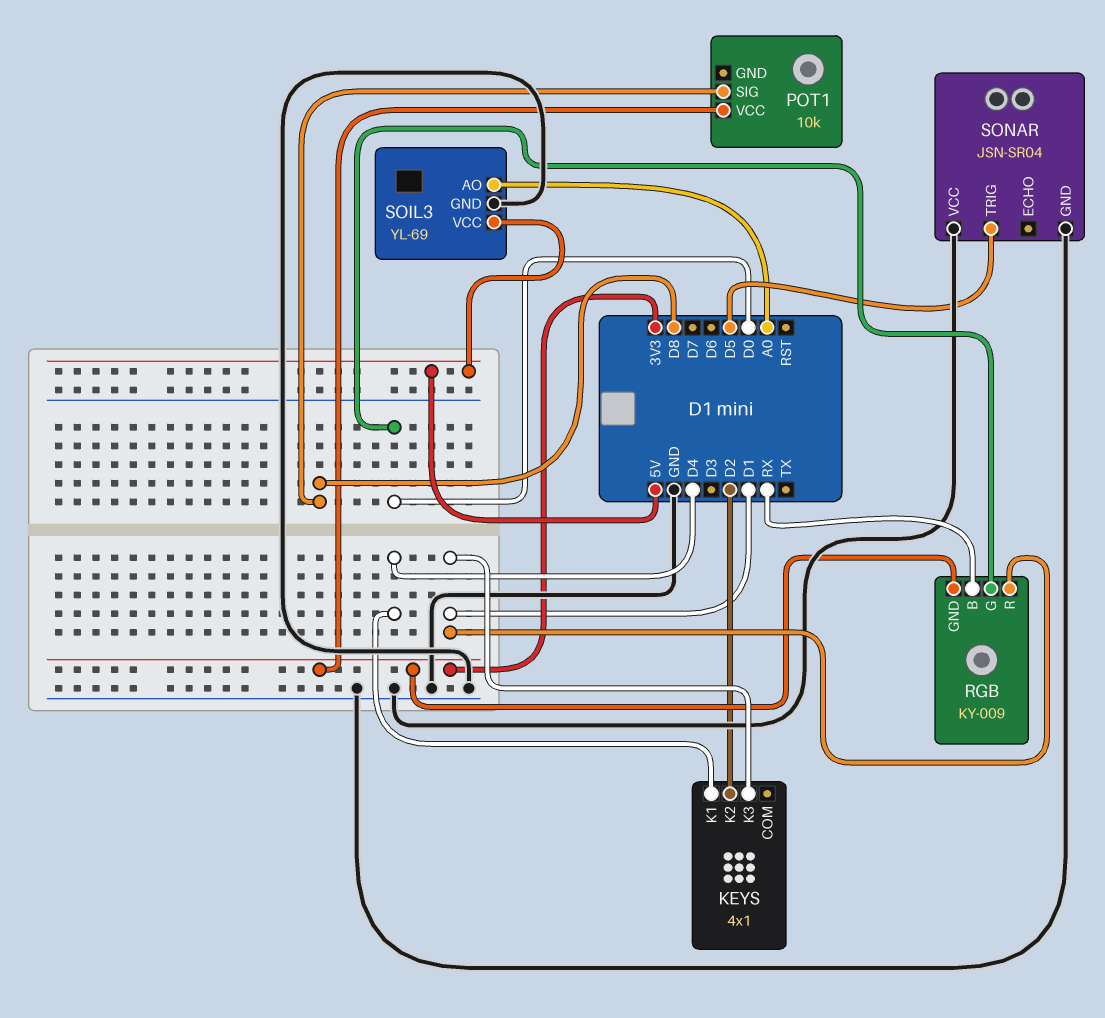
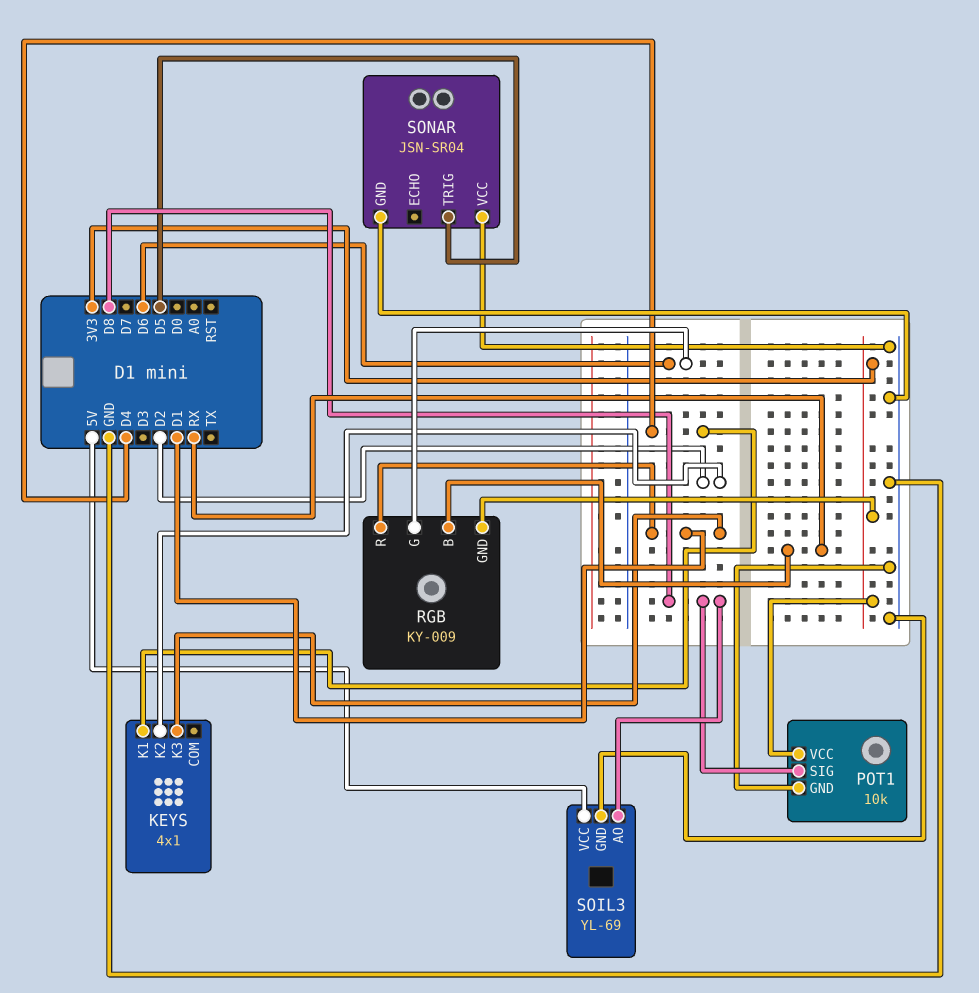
POT1 pin GND: none -> GND
RGB pin G: D0 -> D6
SOIL3 pin AO: A0 -> D8

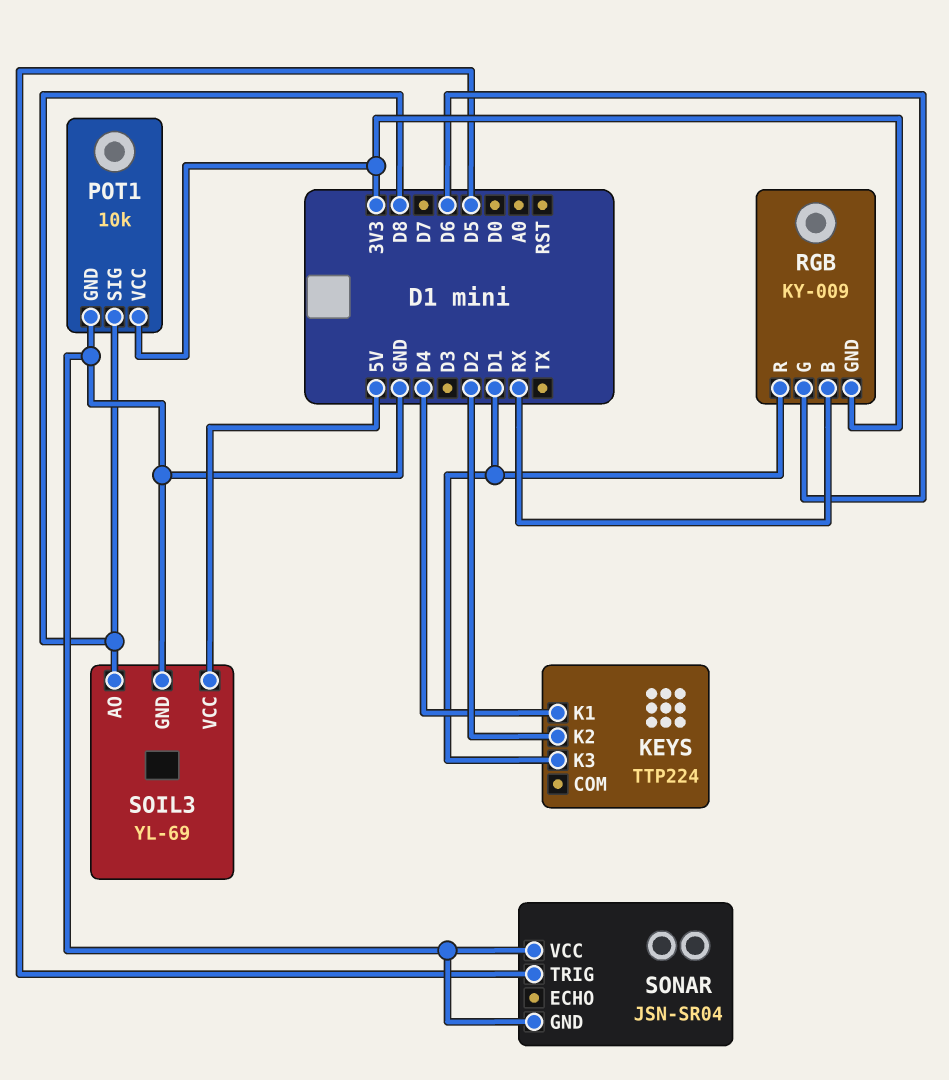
KEYS: 4x1 -> TTP224

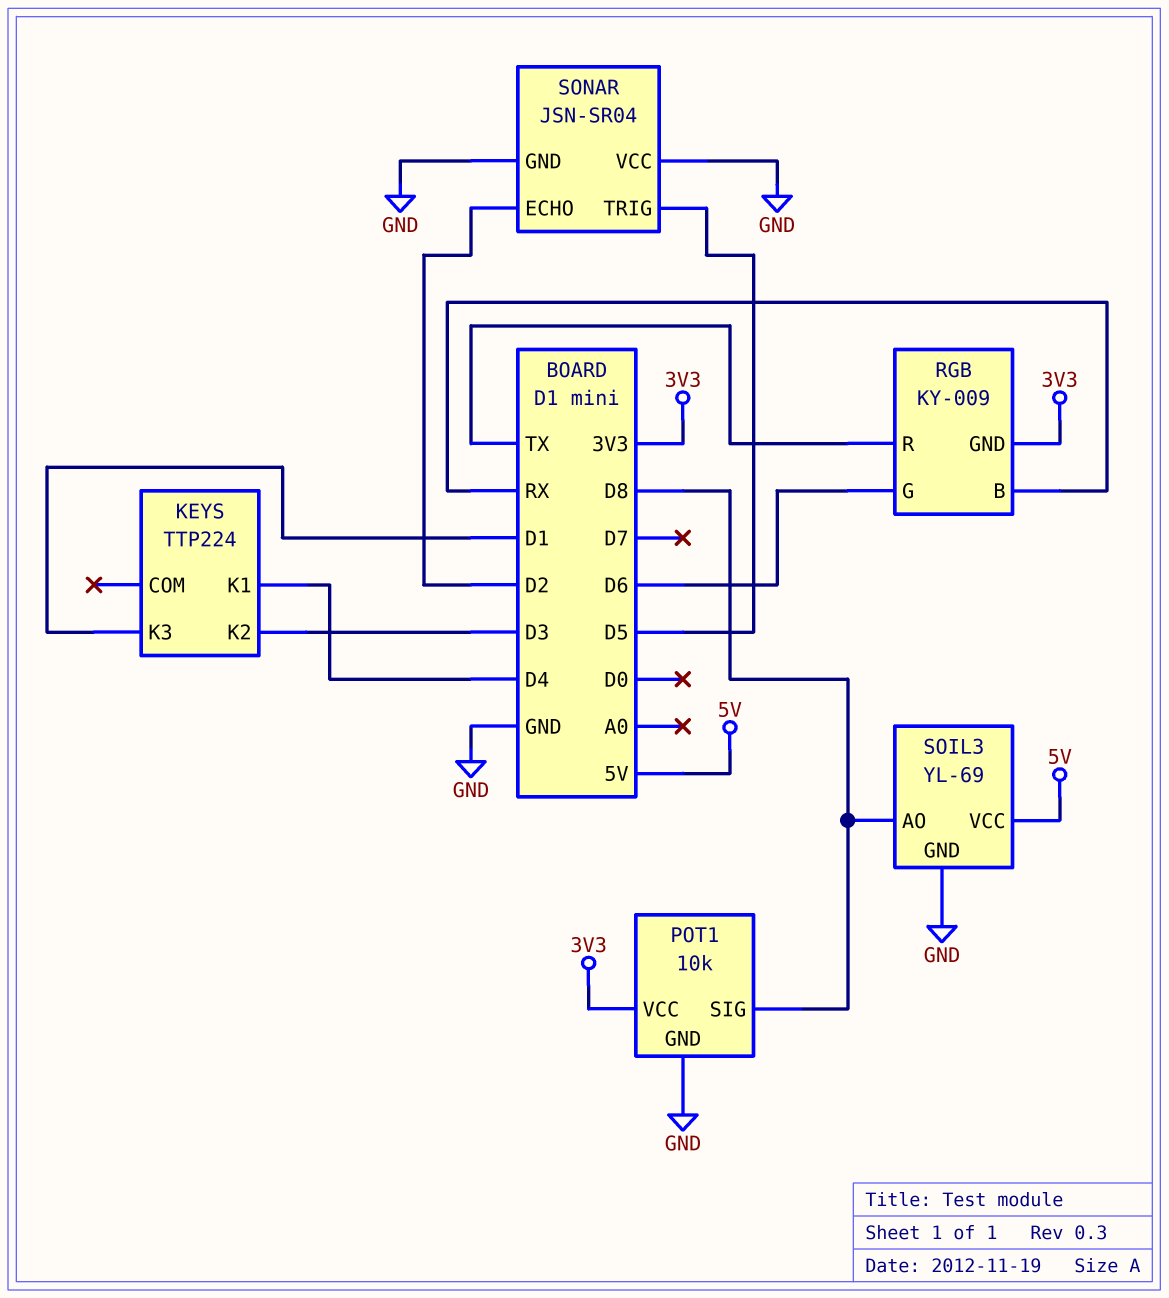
KEYS pin K2: D2 -> D3
RGB pin R: D1 -> TX
SONAR pin ECHO: none -> D2

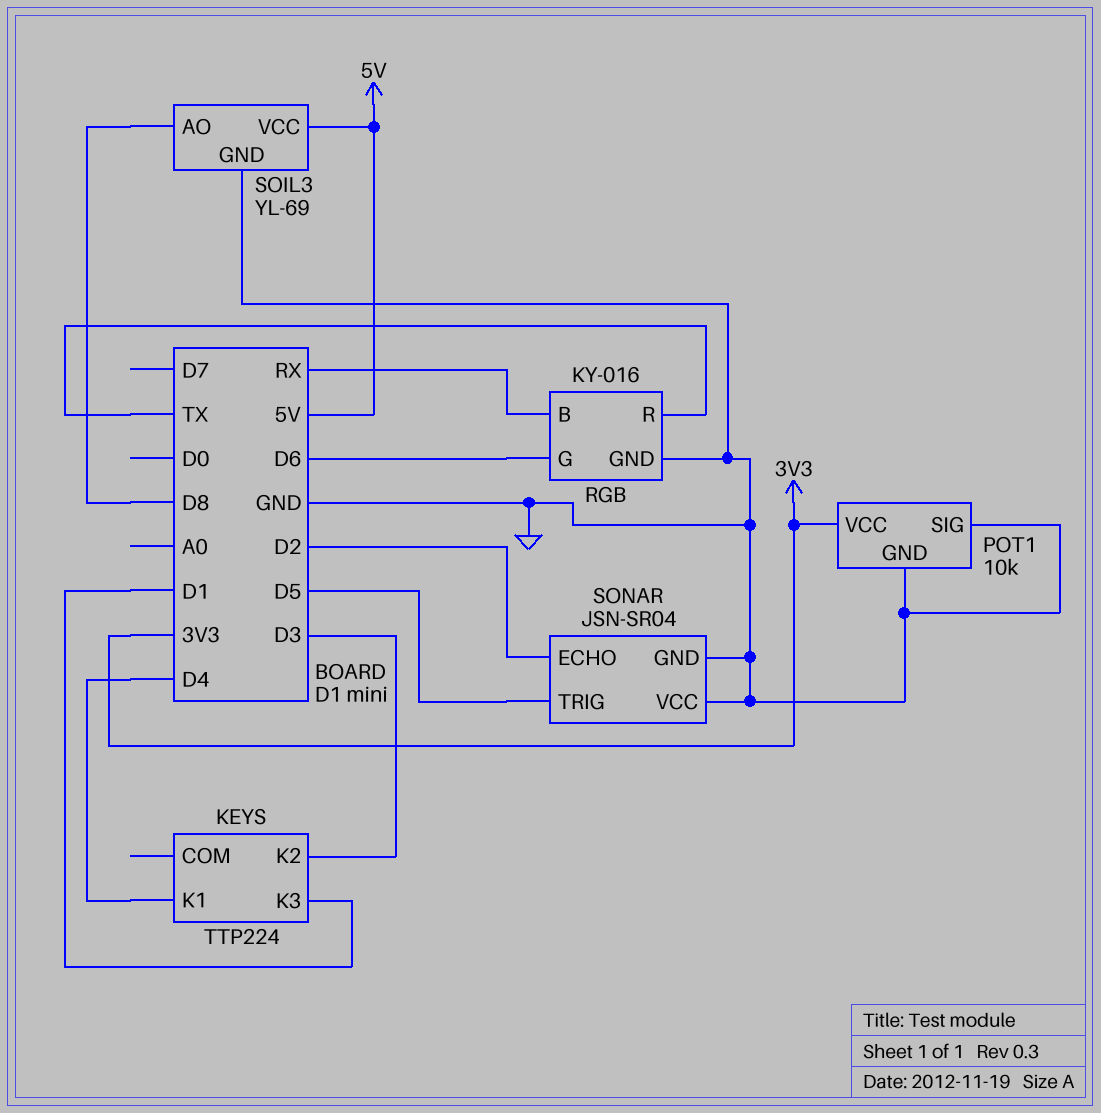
POT1 pin SIG: D8 -> GND
RGB: KY-009 -> KY-016
RGB pin GND: 3V3 -> GND

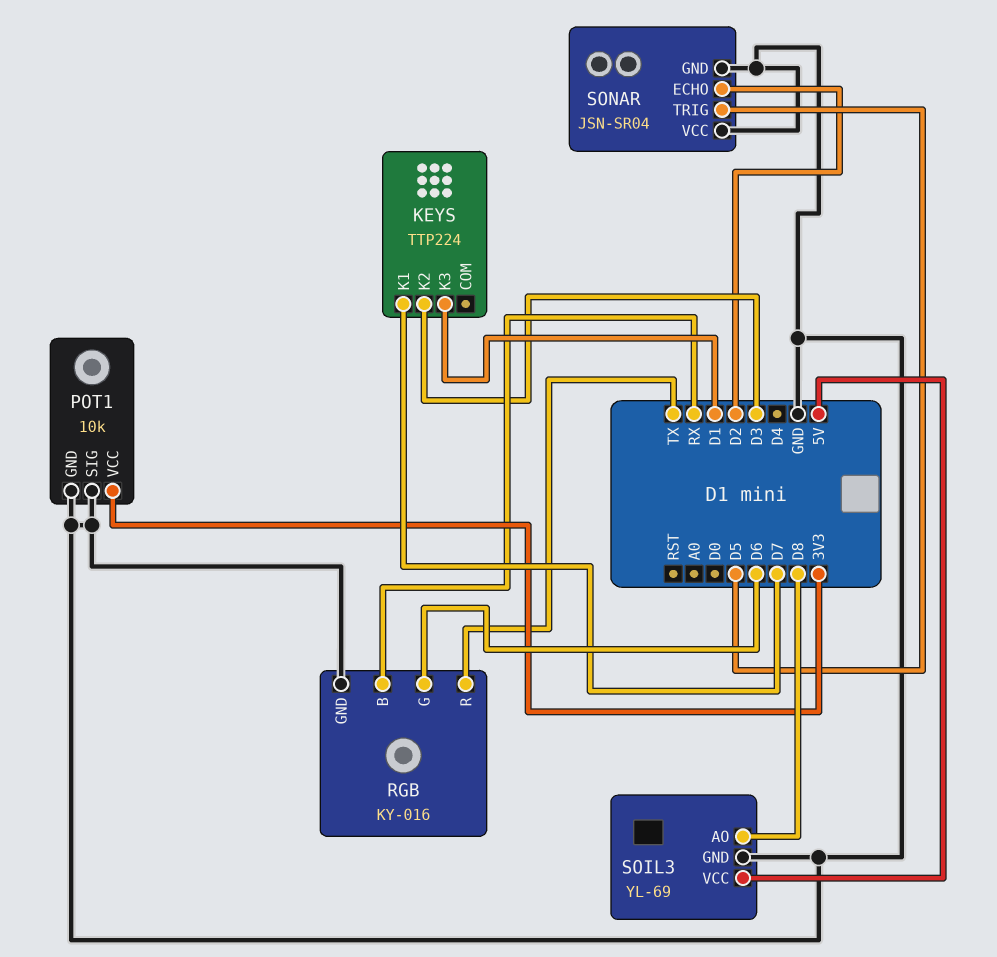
KEYS pin K1: D4 -> D7

